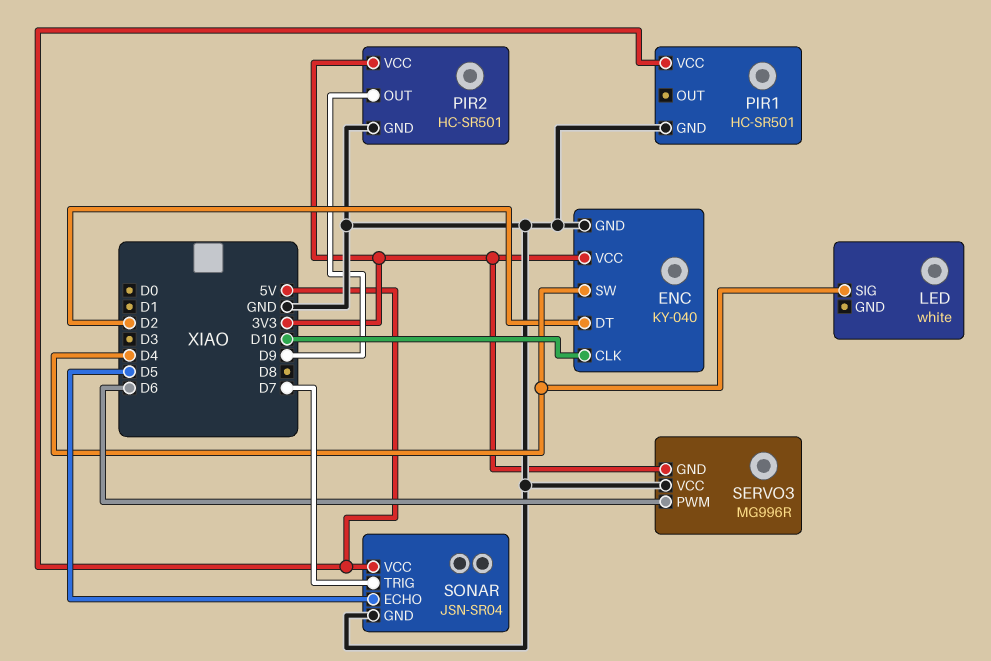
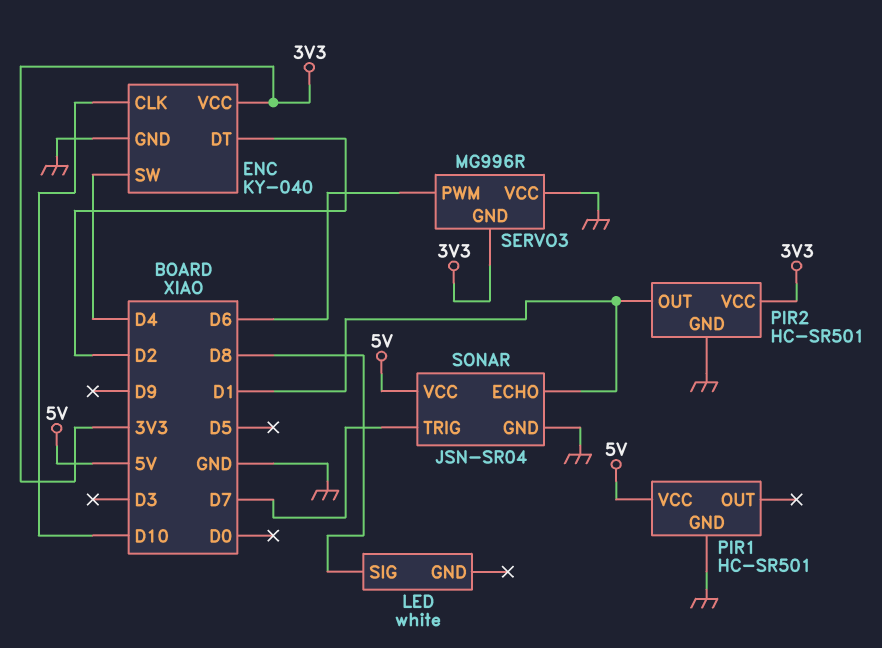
LED pin SIG: D4 -> D8
PIR2 pin OUT: D9 -> D1
SONAR pin ECHO: D5 -> D1

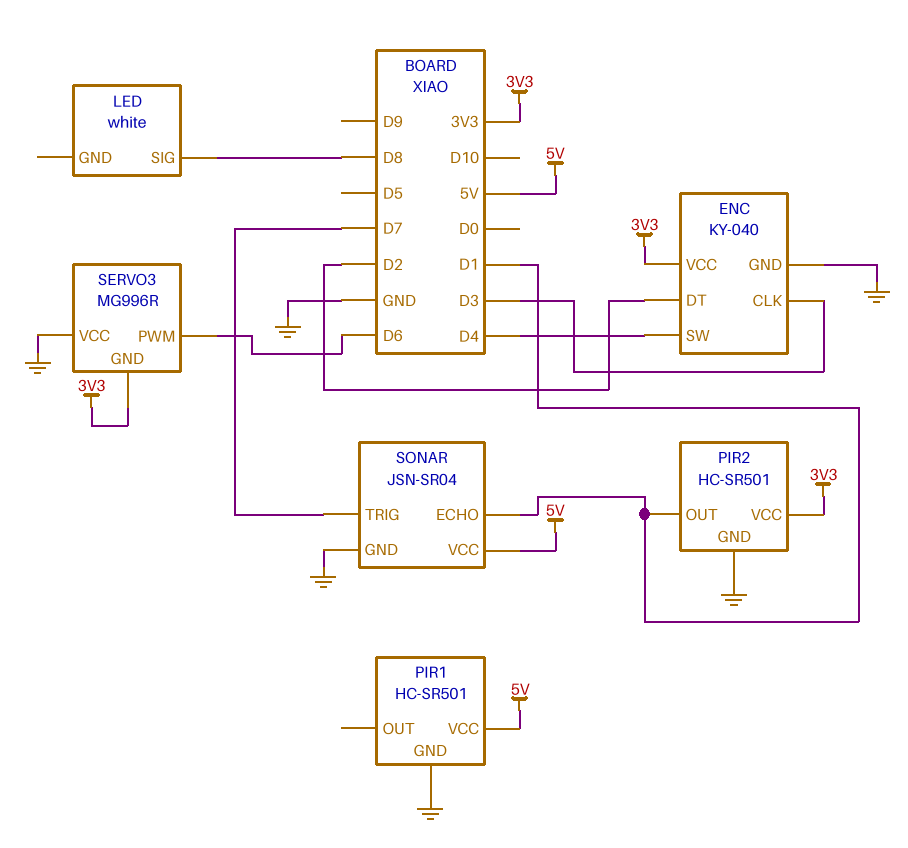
ENC pin CLK: D10 -> D3

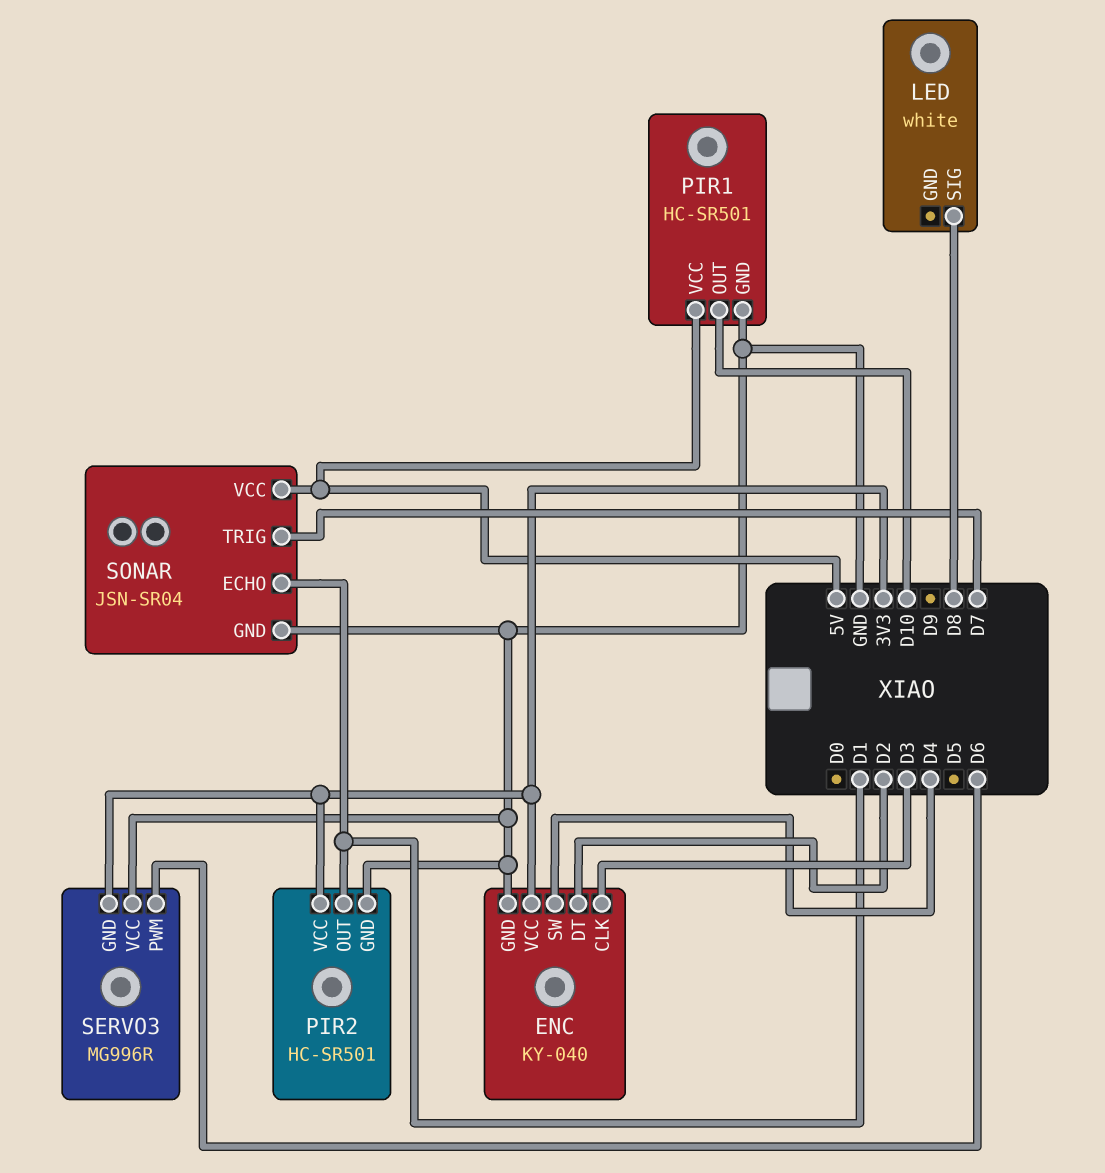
PIR1 pin OUT: none -> D10

